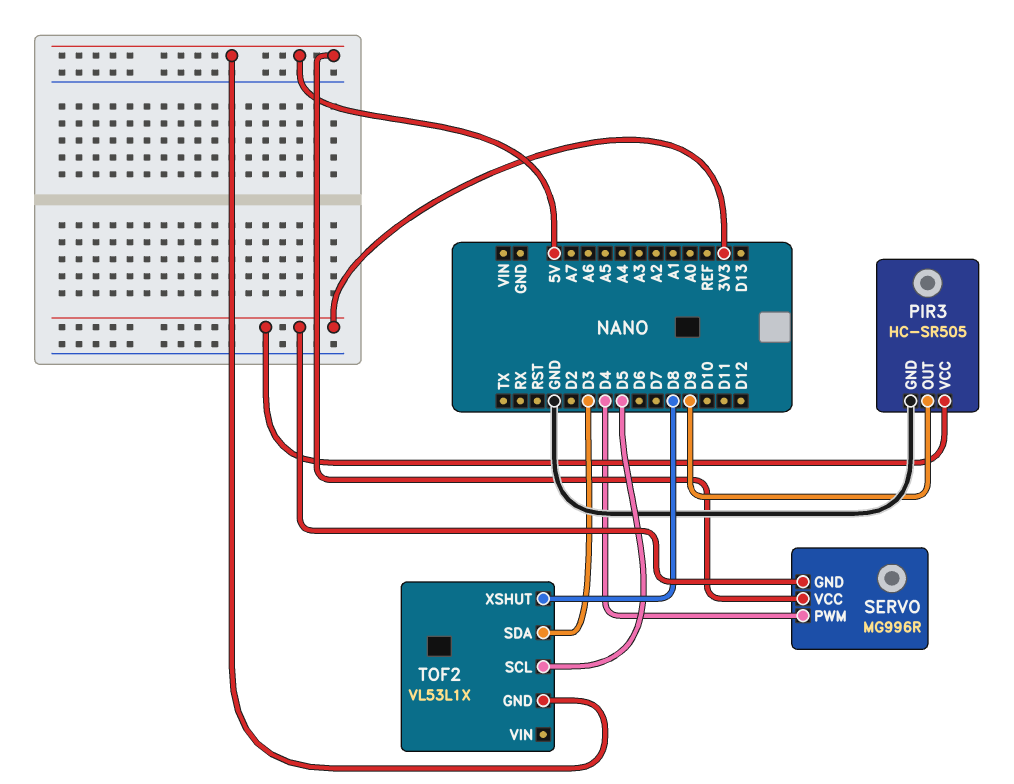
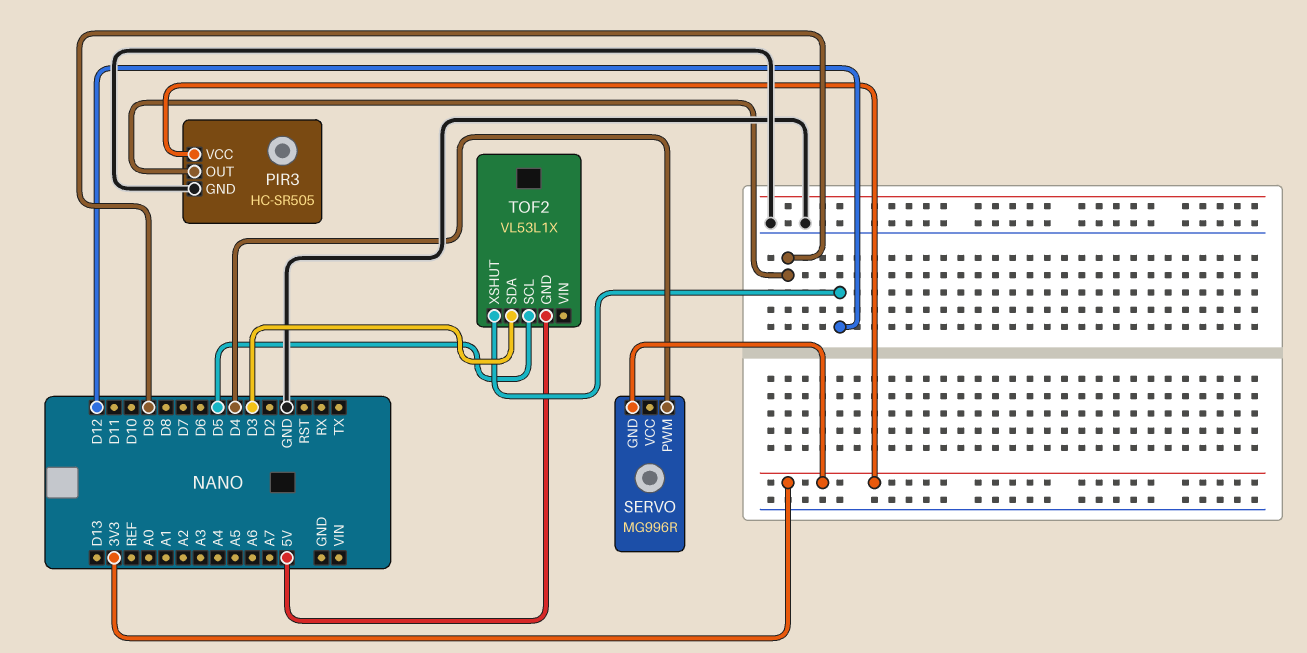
SERVO pin VCC: 5V -> none
TOF2 pin XSHUT: D8 -> D12

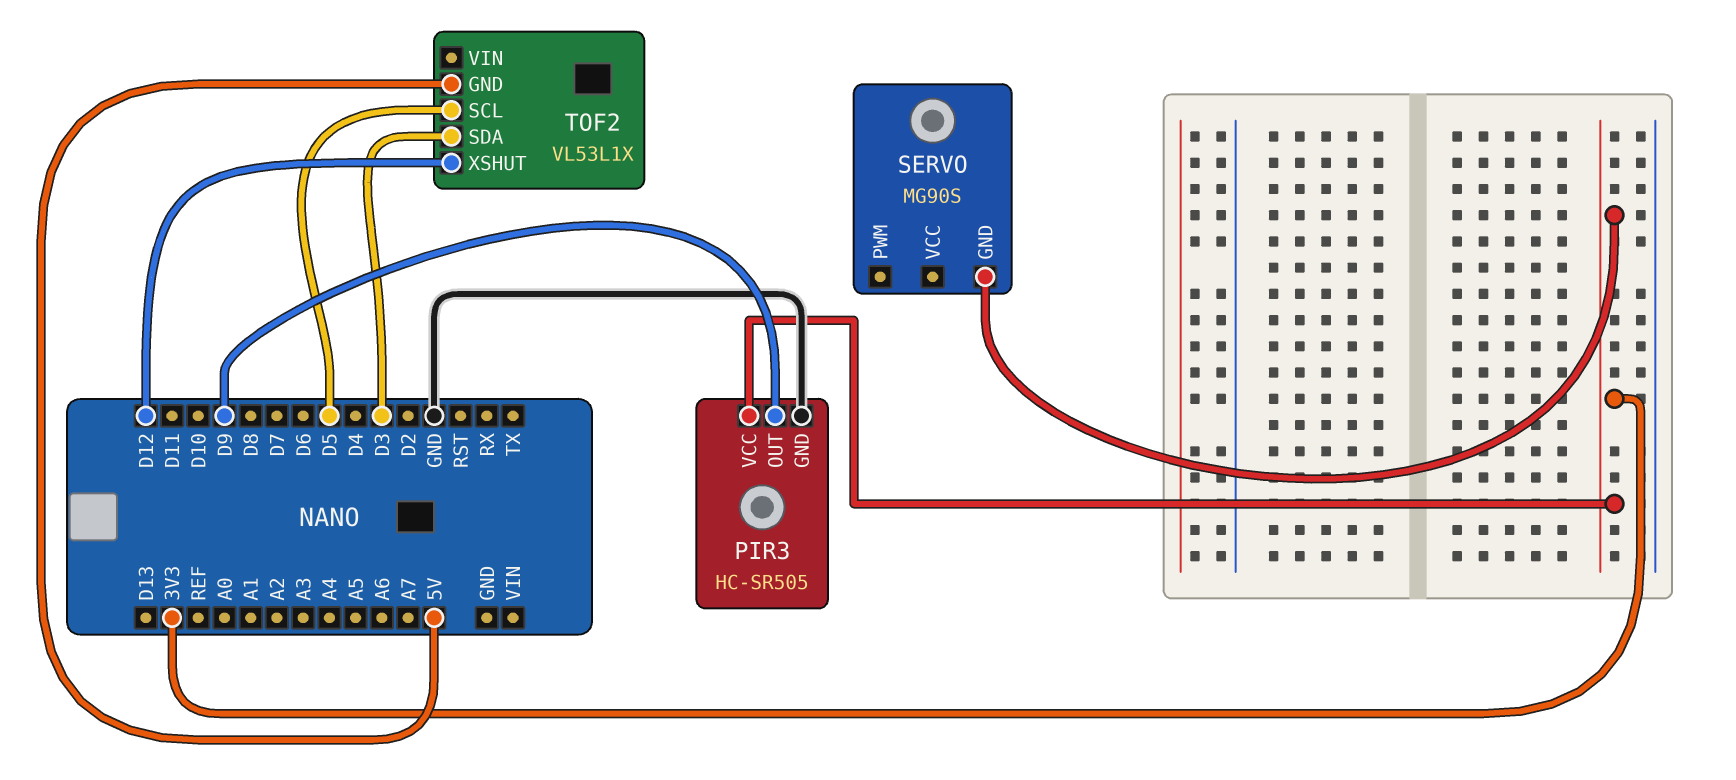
SERVO: MG996R -> MG90S
SERVO pin PWM: D4 -> none

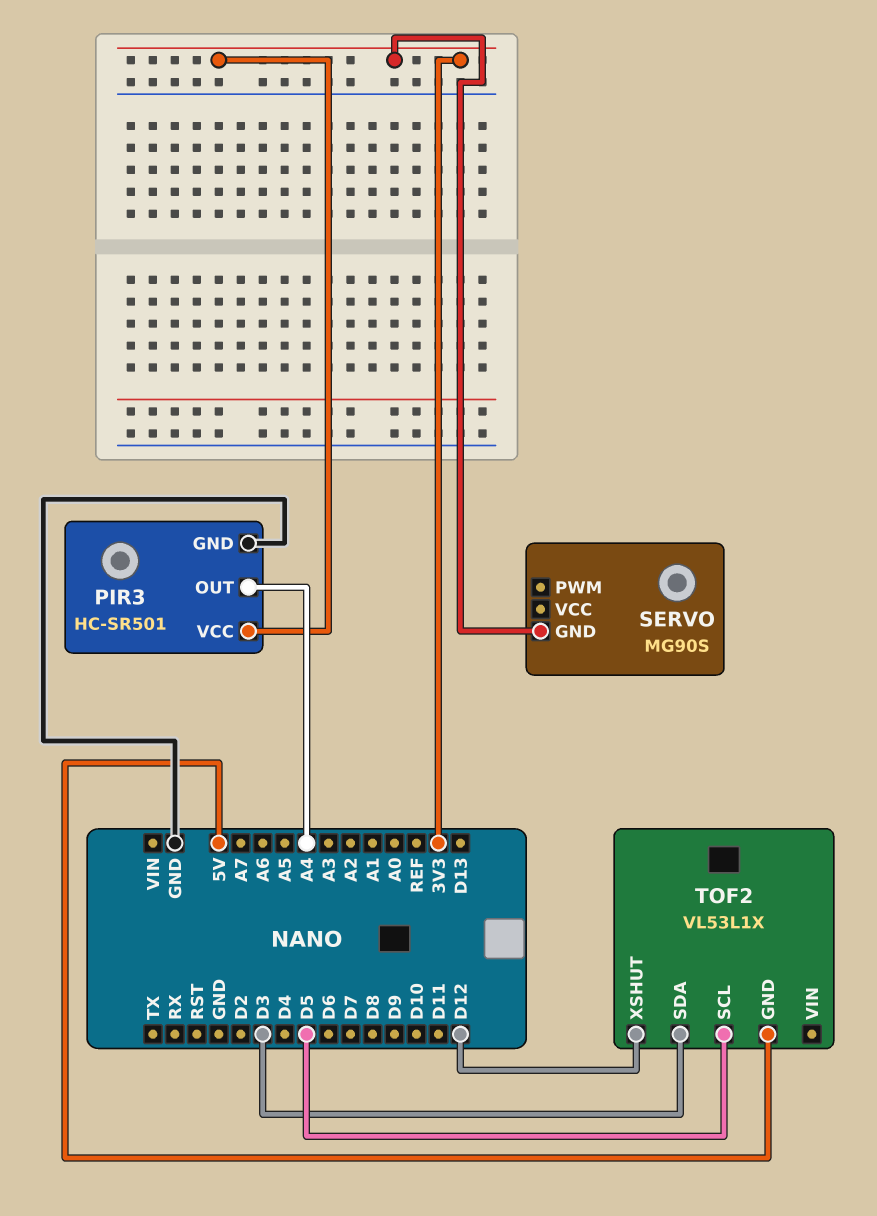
PIR3: HC-SR505 -> HC-SR501
PIR3 pin OUT: D9 -> A4

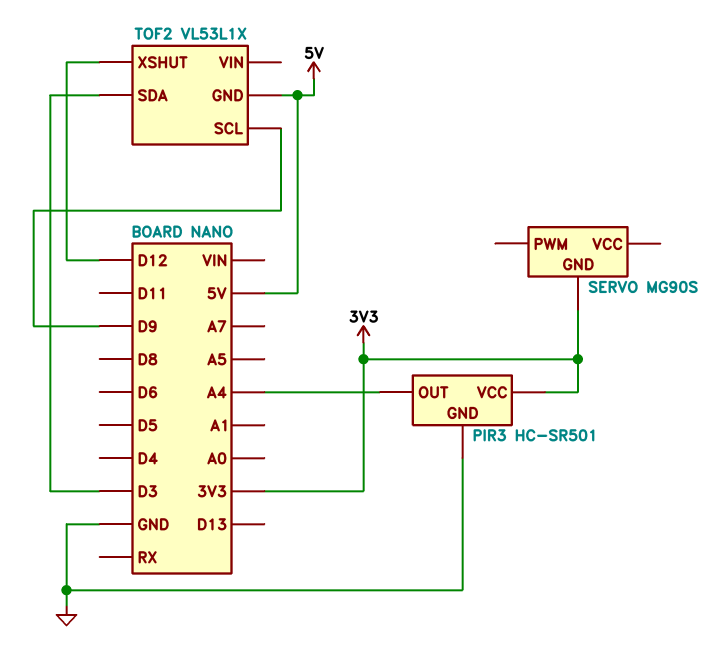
TOF2 pin SCL: D5 -> D9

